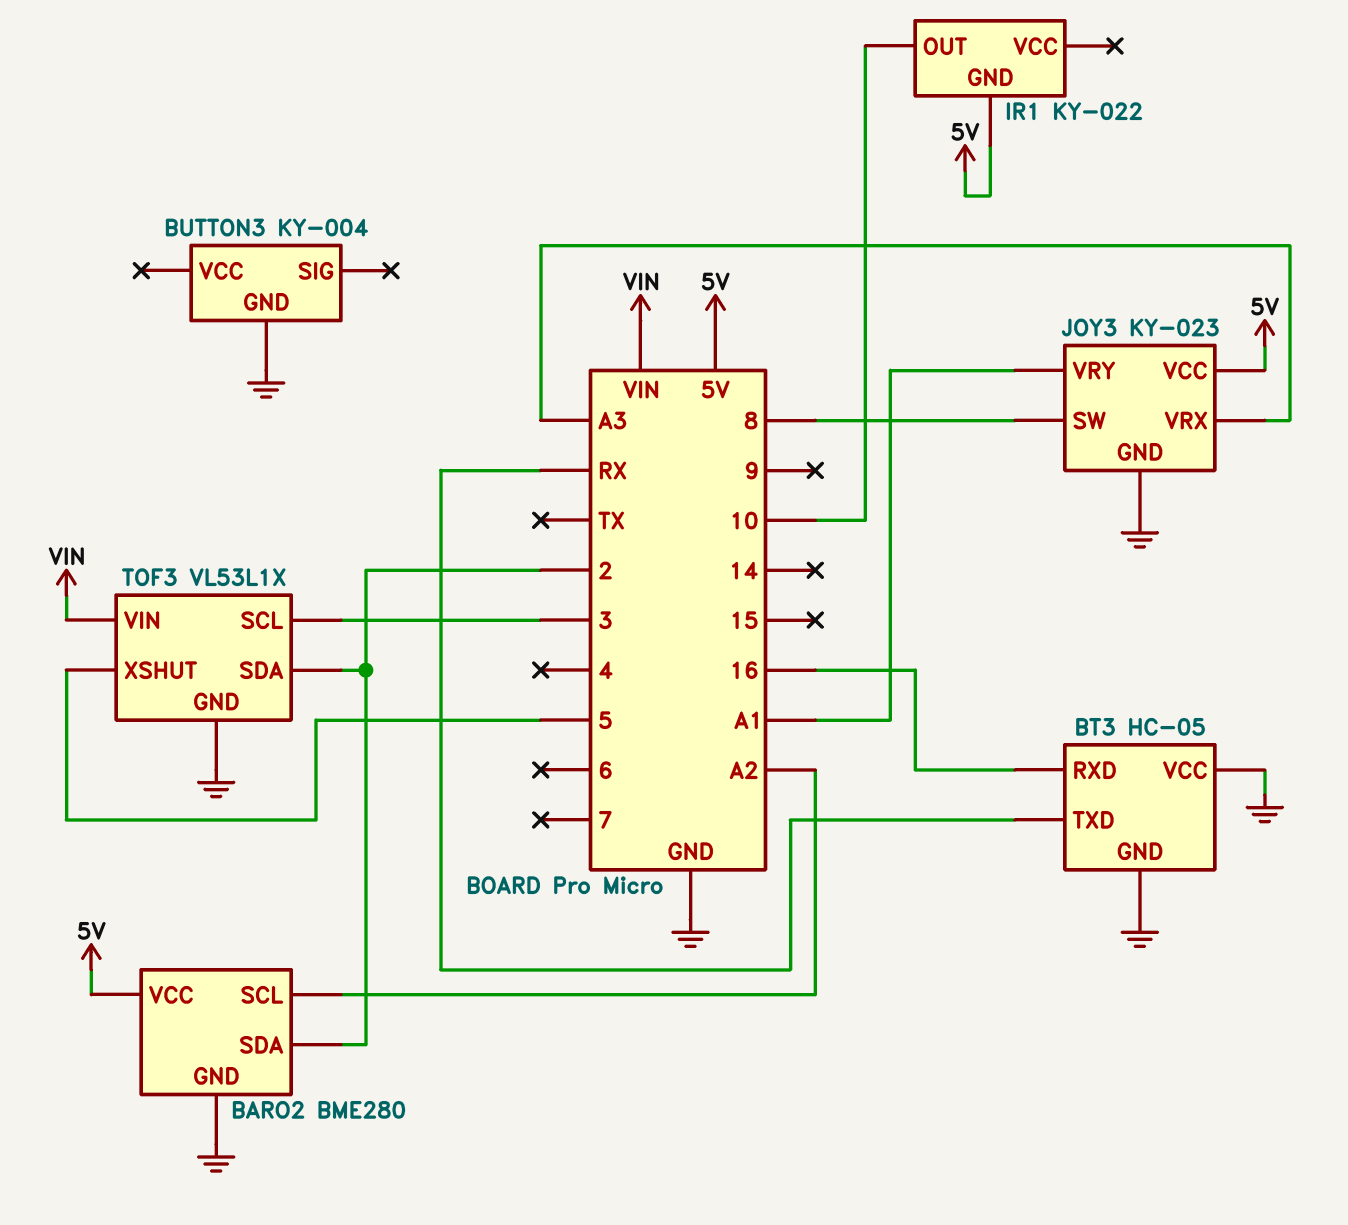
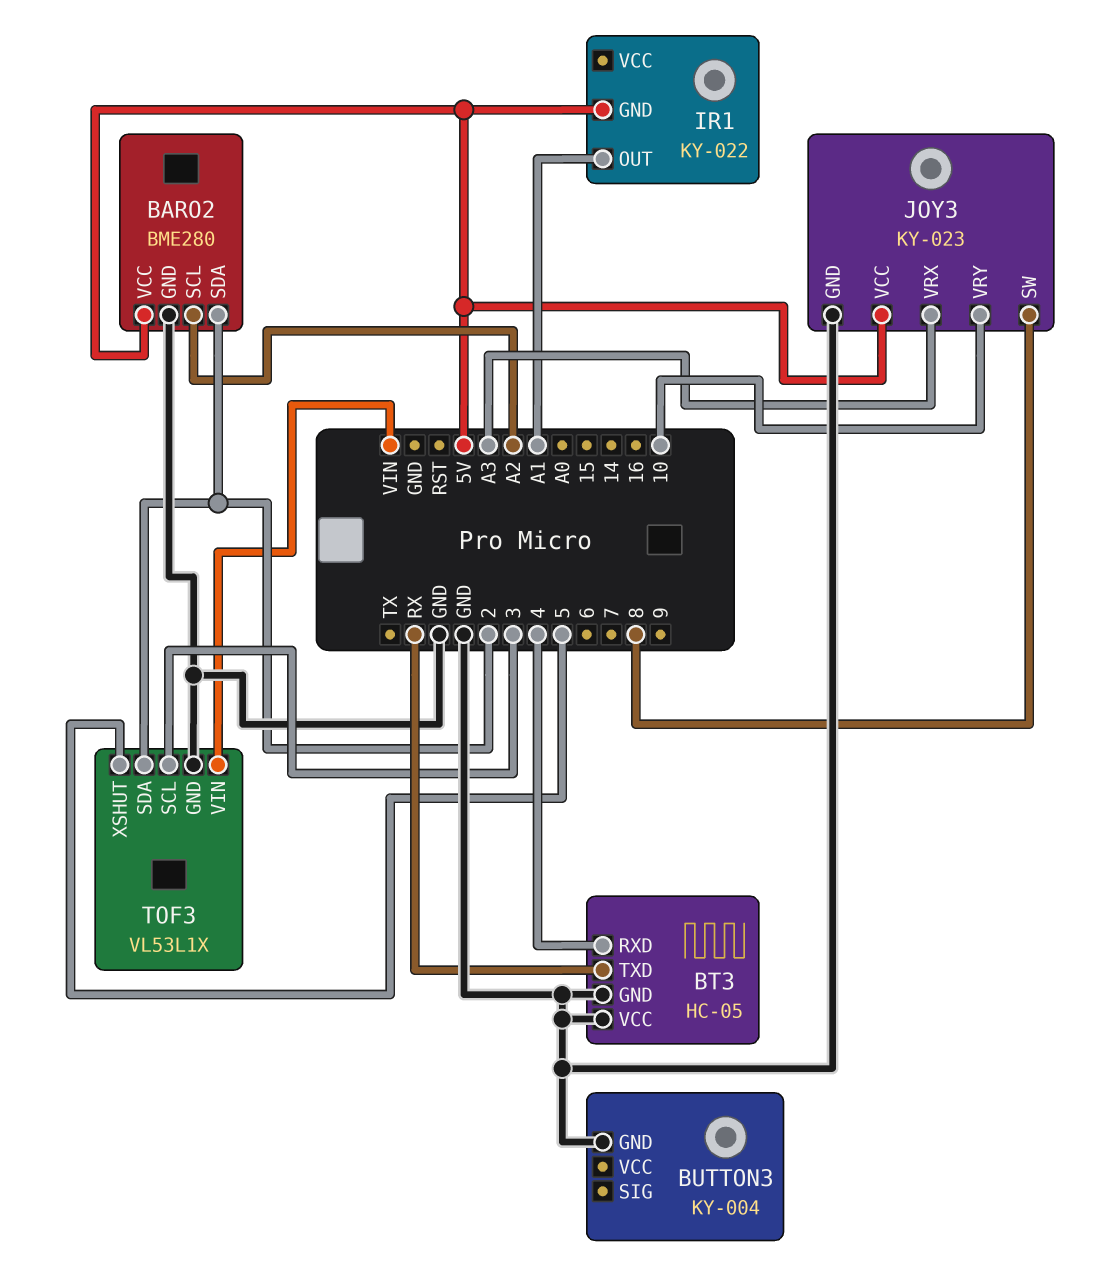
BT3 pin RXD: 16 -> 4
IR1 pin OUT: 10 -> A1
JOY3 pin VRY: A1 -> 10

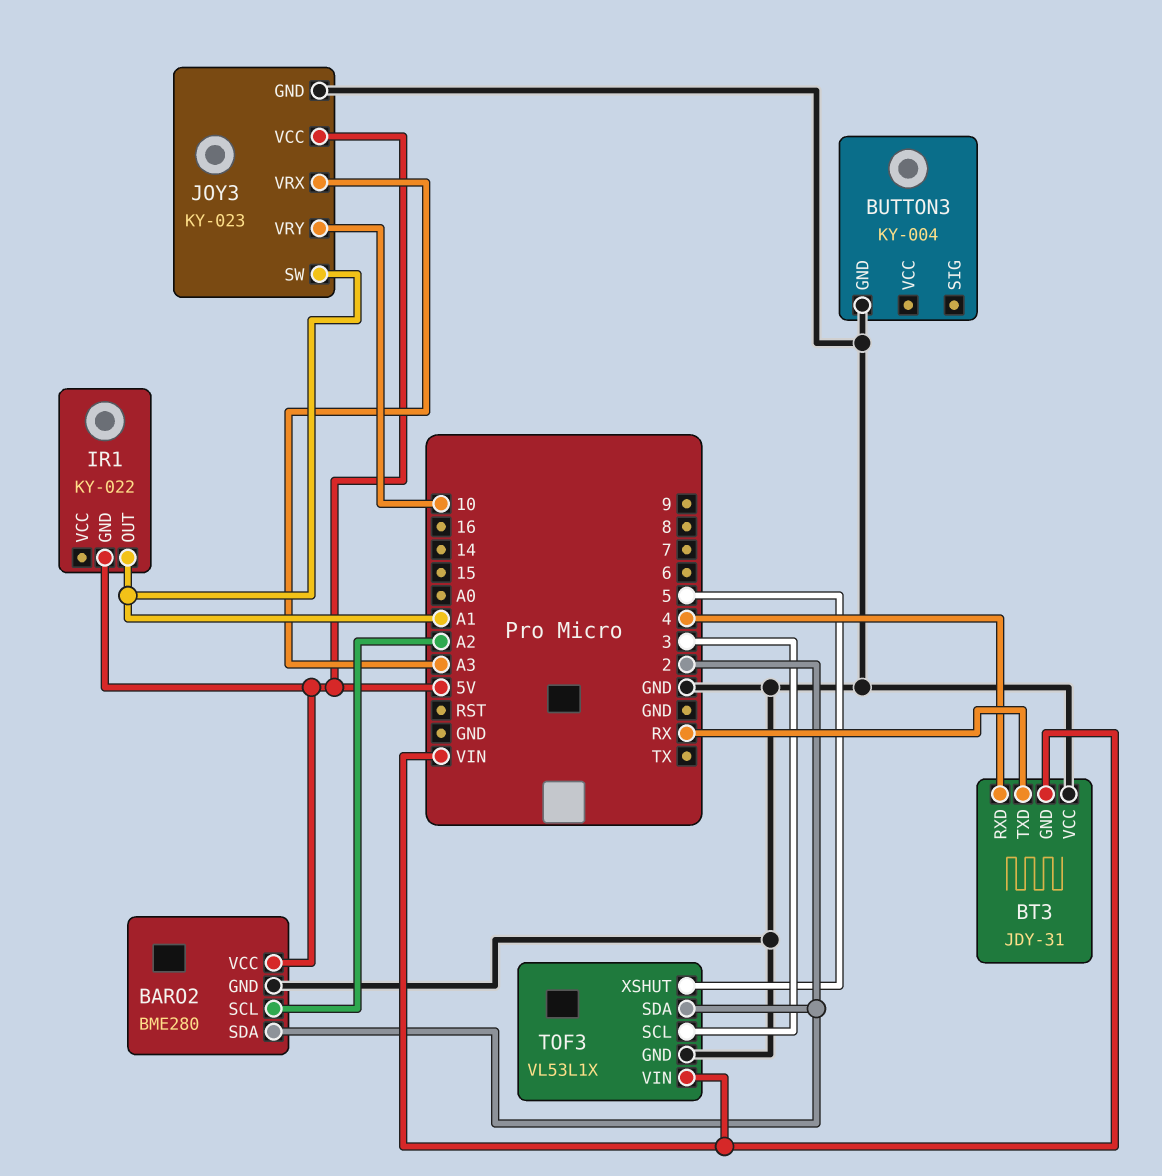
BT3: HC-05 -> JDY-31
BT3 pin GND: GND -> VIN
JOY3 pin SW: 8 -> A1

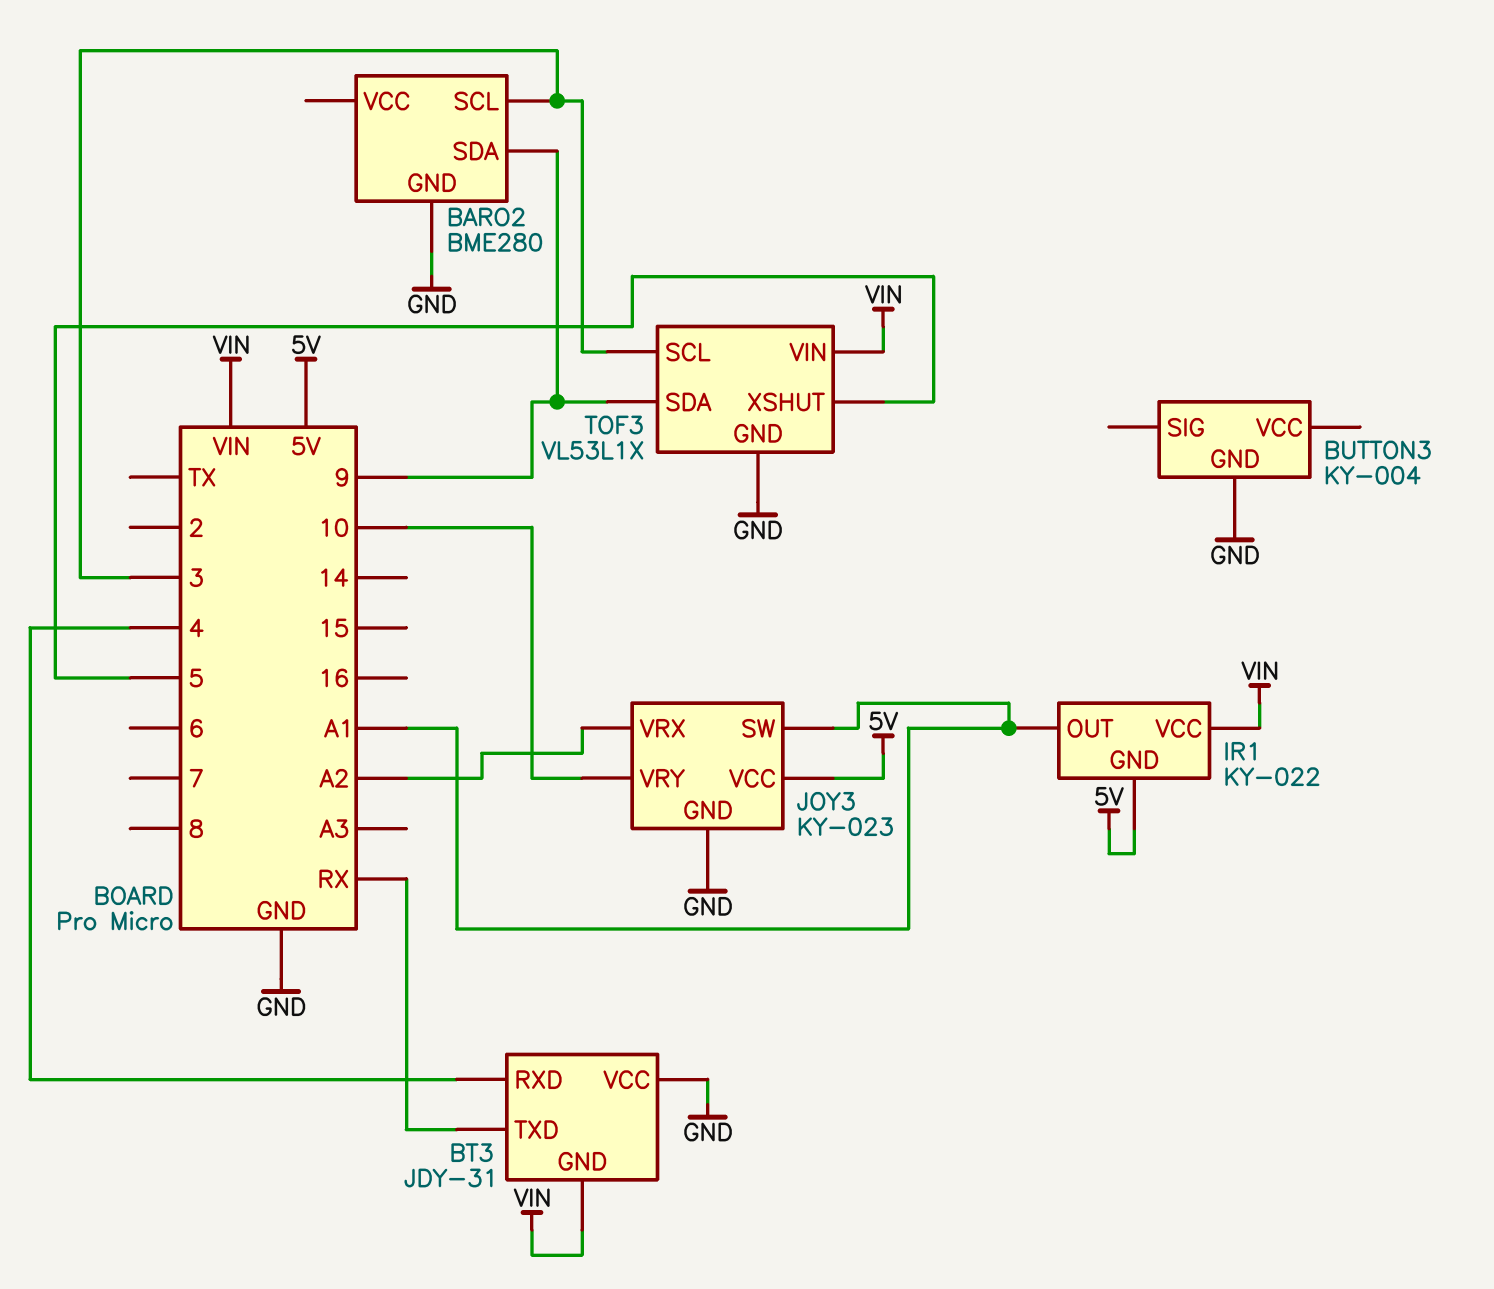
BARO2 pin SCL: A2 -> 3
BARO2 pin SDA: 2 -> 9
BARO2 pin VCC: 5V -> none
IR1 pin VCC: none -> VIN
JOY3 pin VRX: A3 -> A2
TOF3 pin SDA: 2 -> 9

